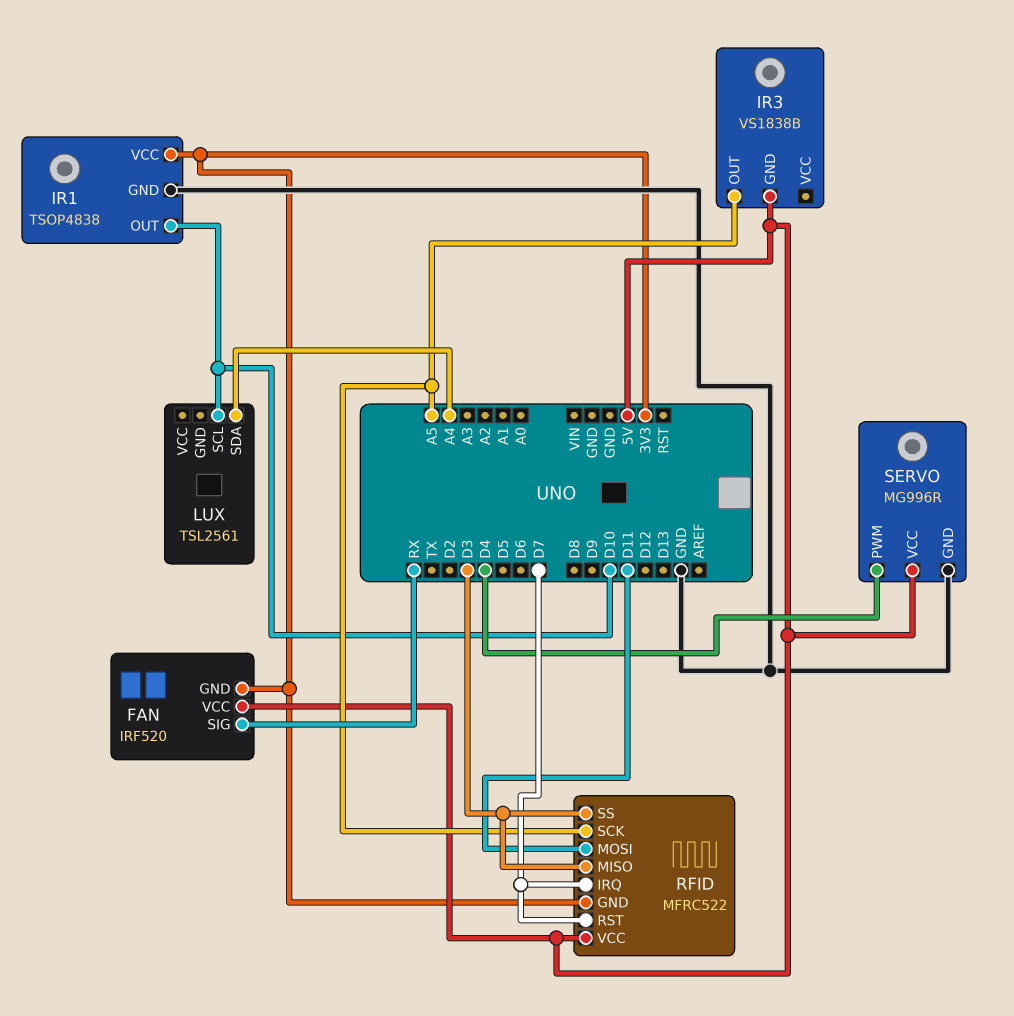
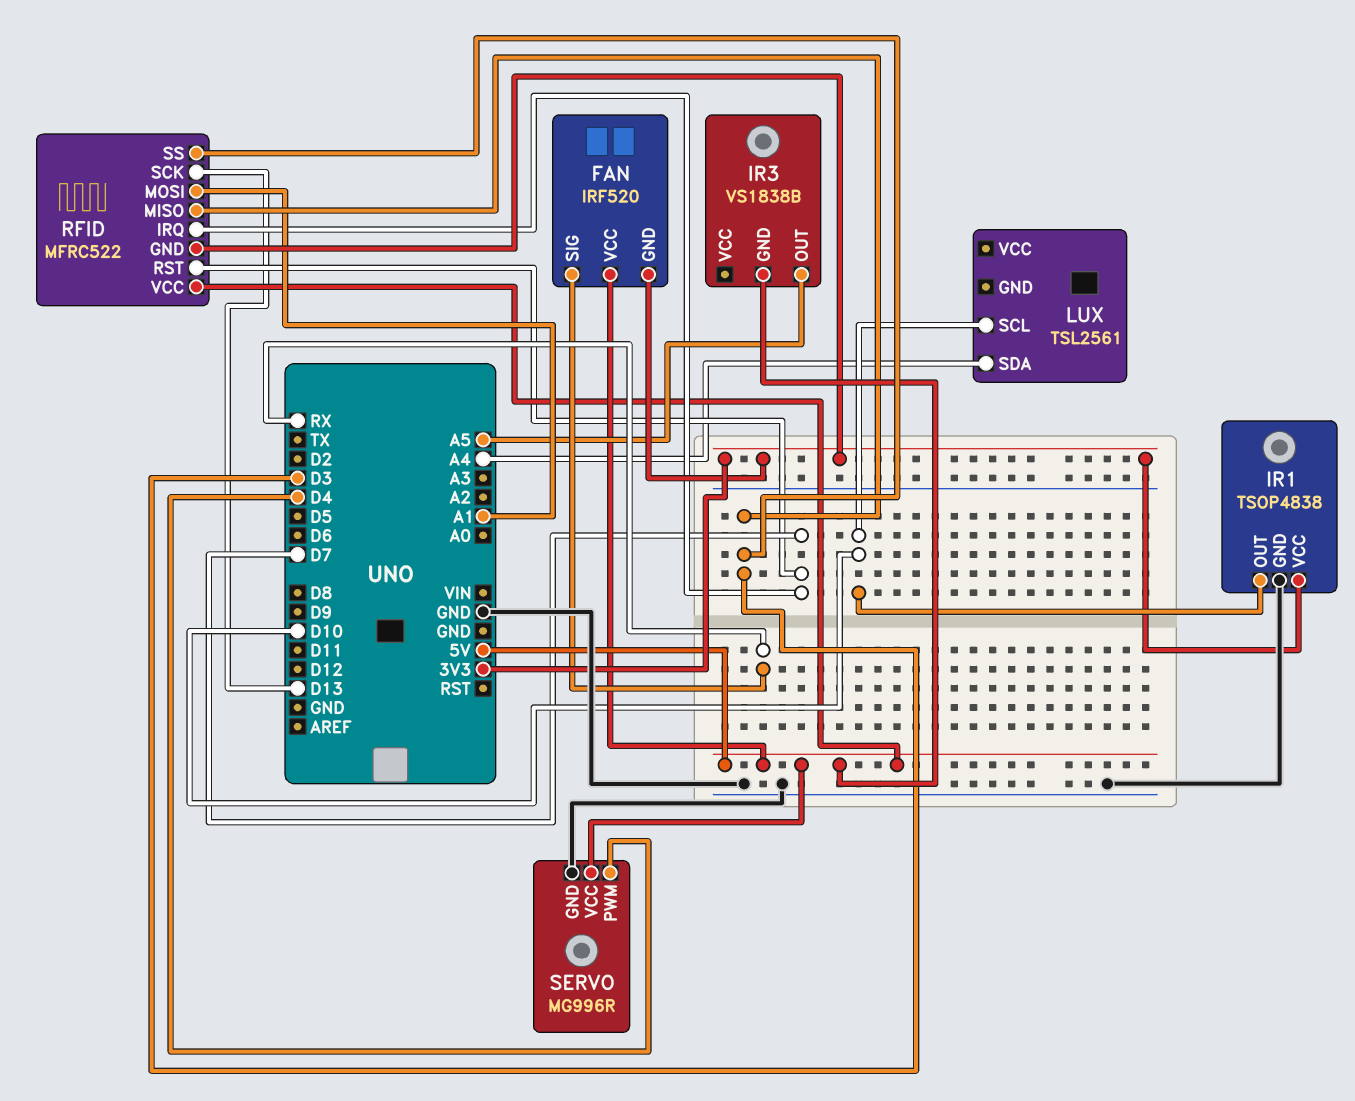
RFID pin MOSI: D11 -> A1
RFID pin SCK: A5 -> D13

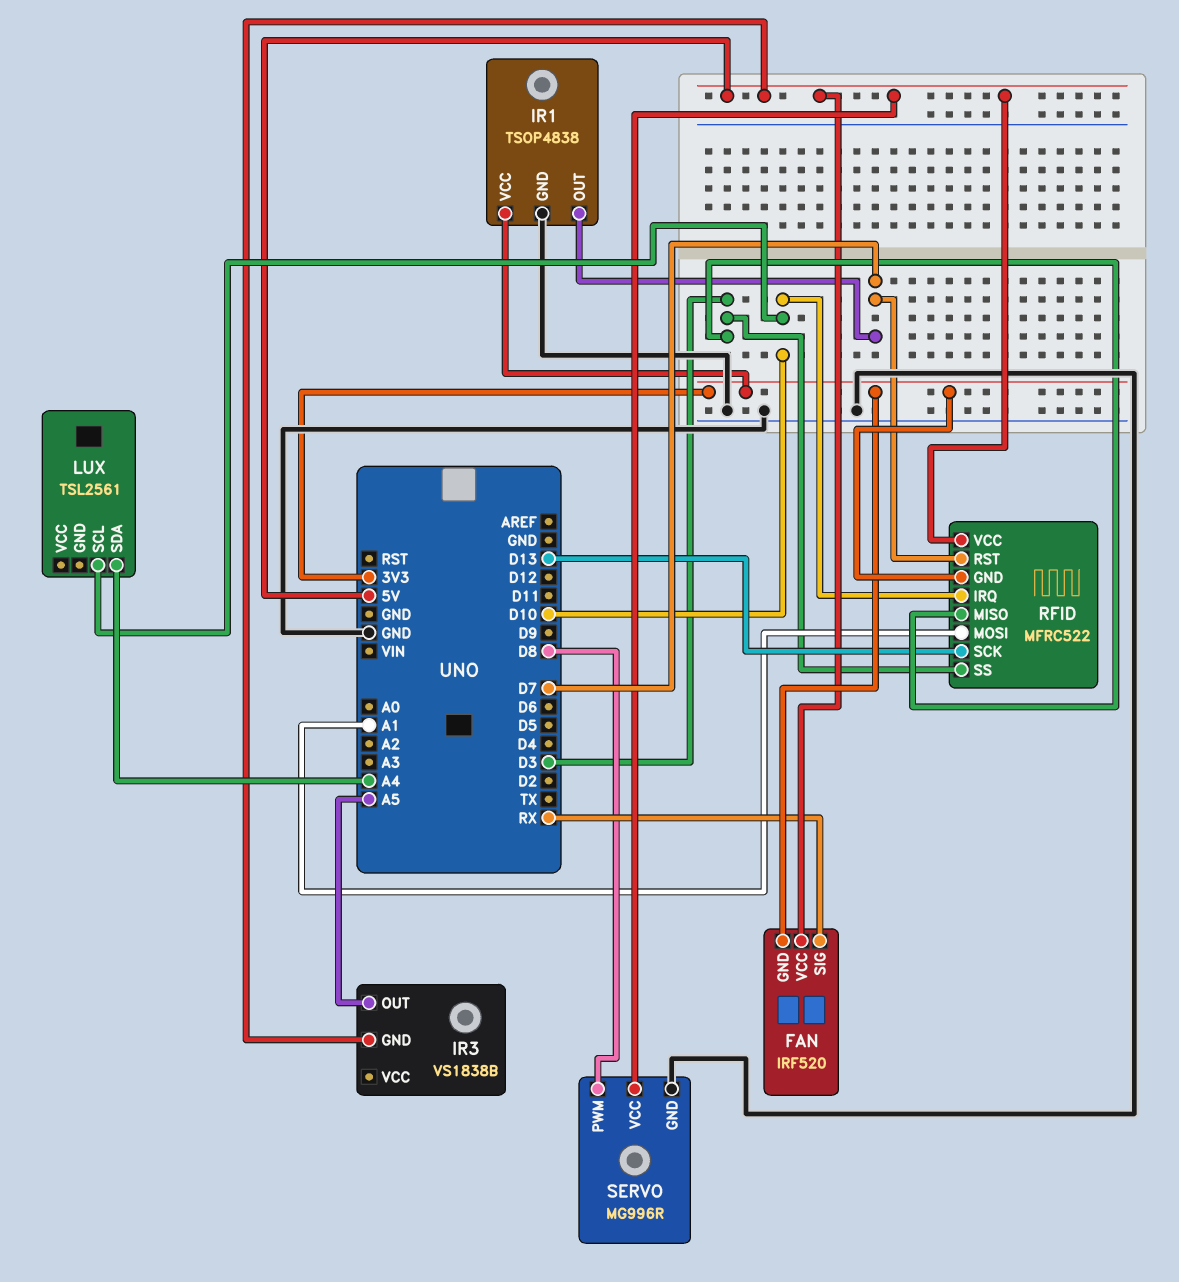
IR1 pin OUT: D10 -> D7
RFID pin IRQ: D7 -> D10
SERVO pin PWM: D4 -> D8

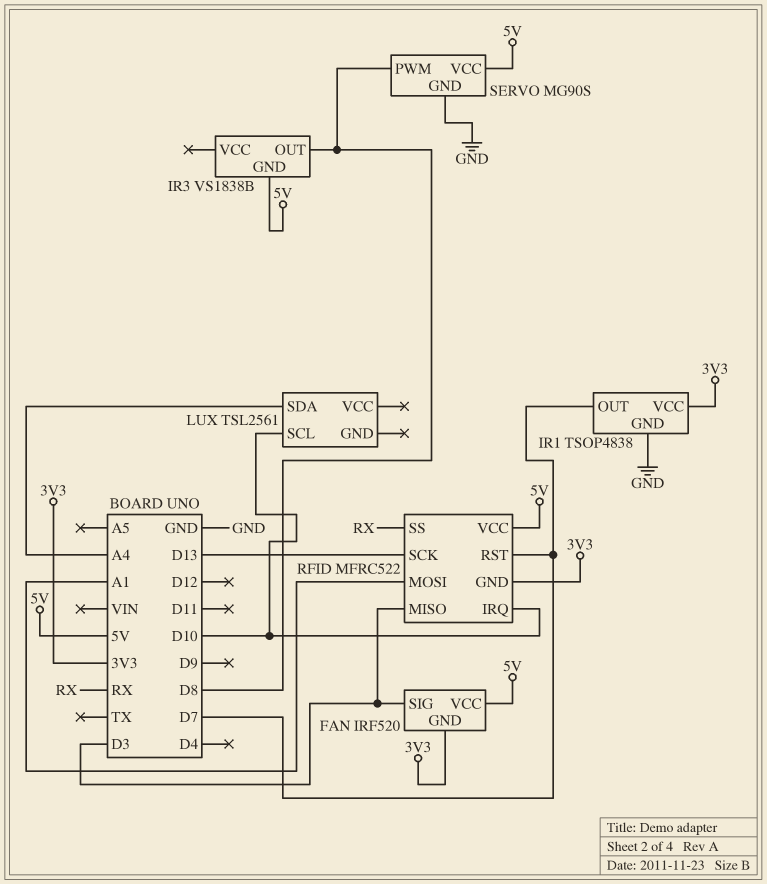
FAN pin SIG: RX -> D3
IR3 pin OUT: A5 -> D8
RFID pin SS: D3 -> RX
SERVO: MG996R -> MG90S

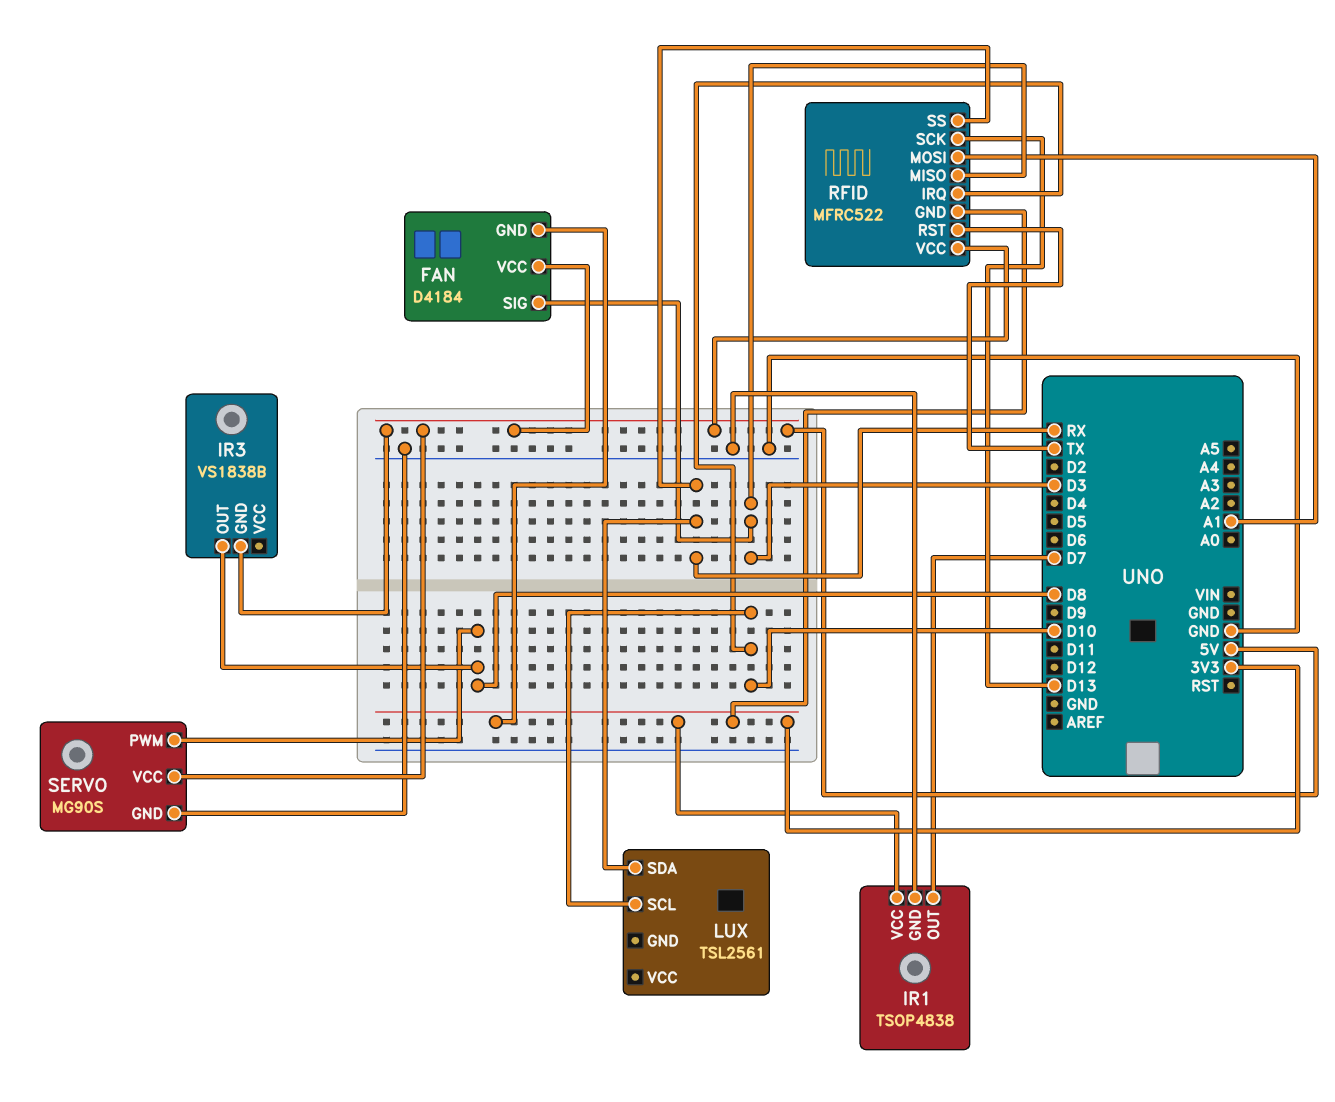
FAN: IRF520 -> D4184
LUX pin SDA: A4 -> RX
RFID pin RST: D7 -> TX

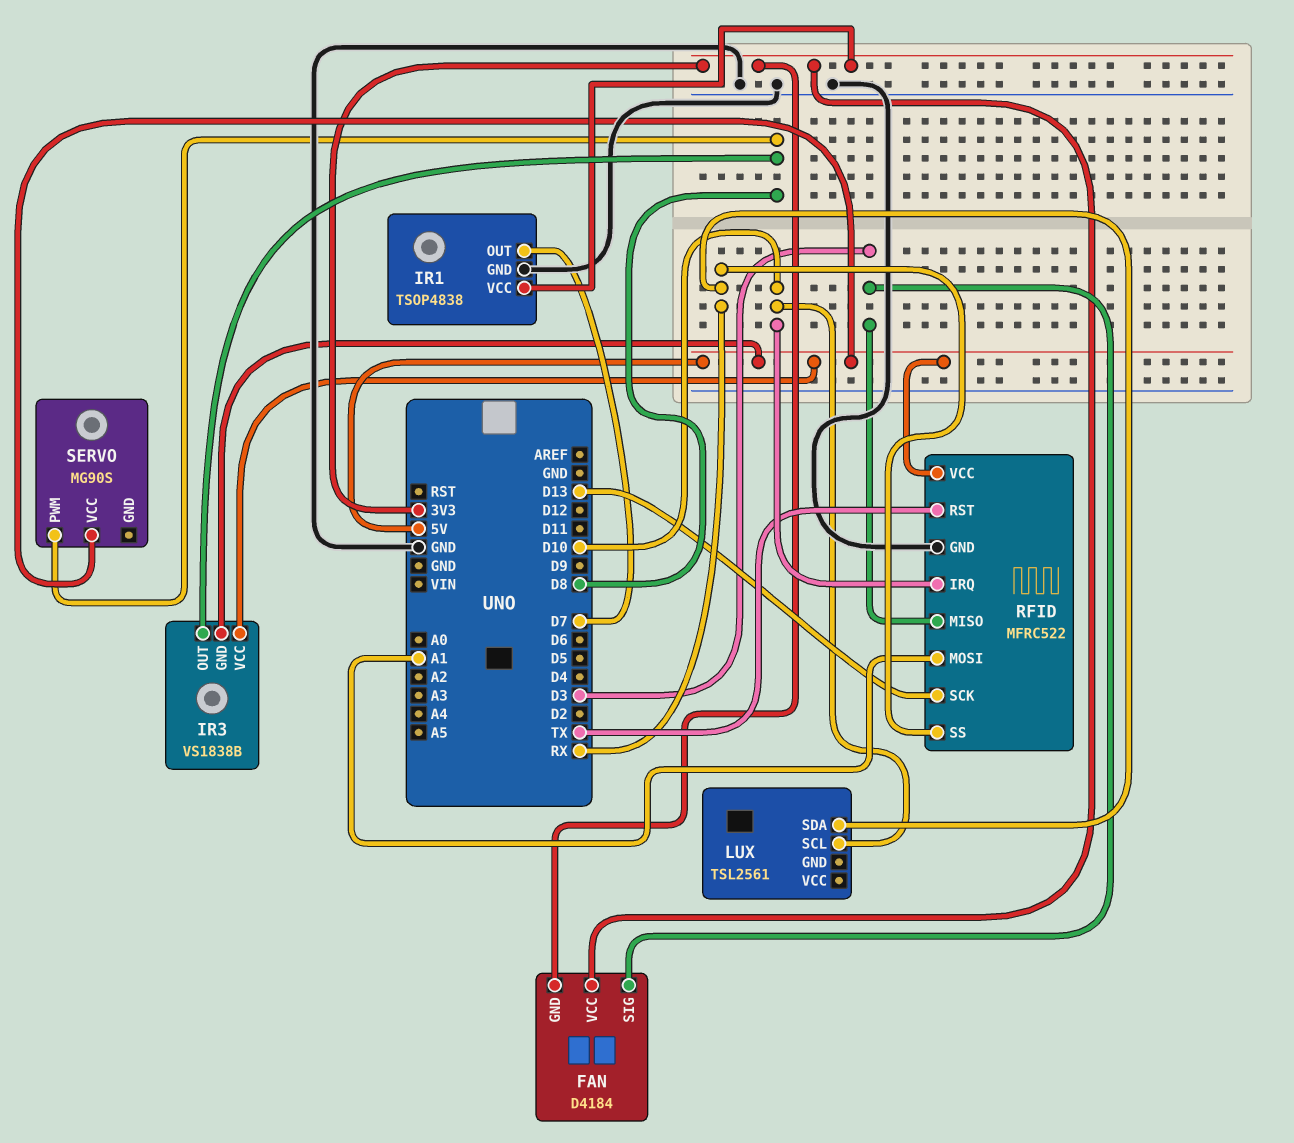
FAN pin VCC: 5V -> 3V3
IR3 pin VCC: none -> 5V
RFID pin GND: 3V3 -> GND
SERVO pin GND: GND -> none

